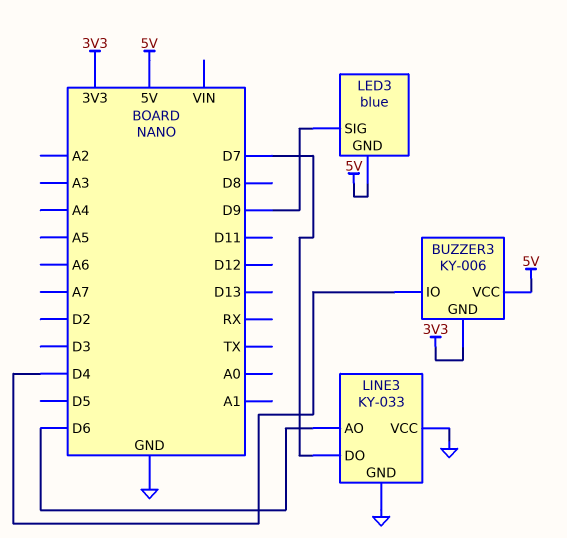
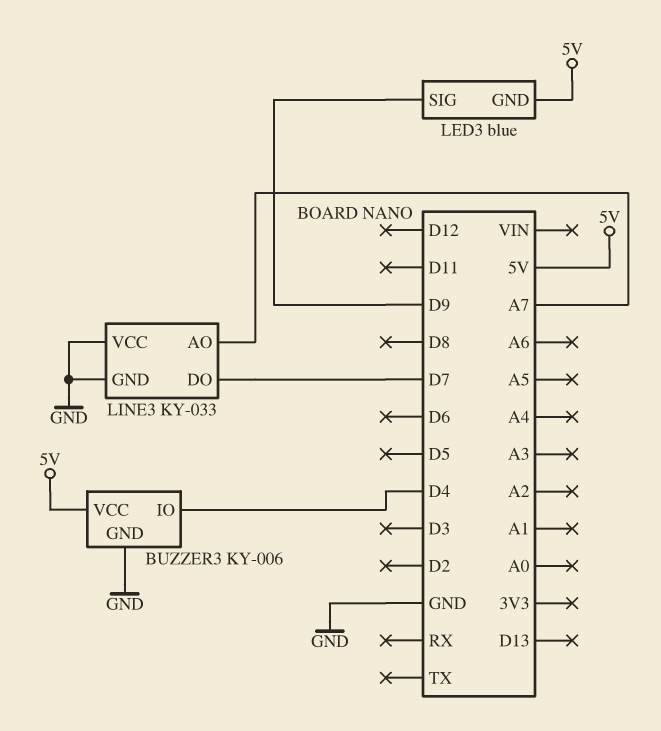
BUZZER3 pin GND: 3V3 -> GND
LINE3 pin AO: D6 -> A7

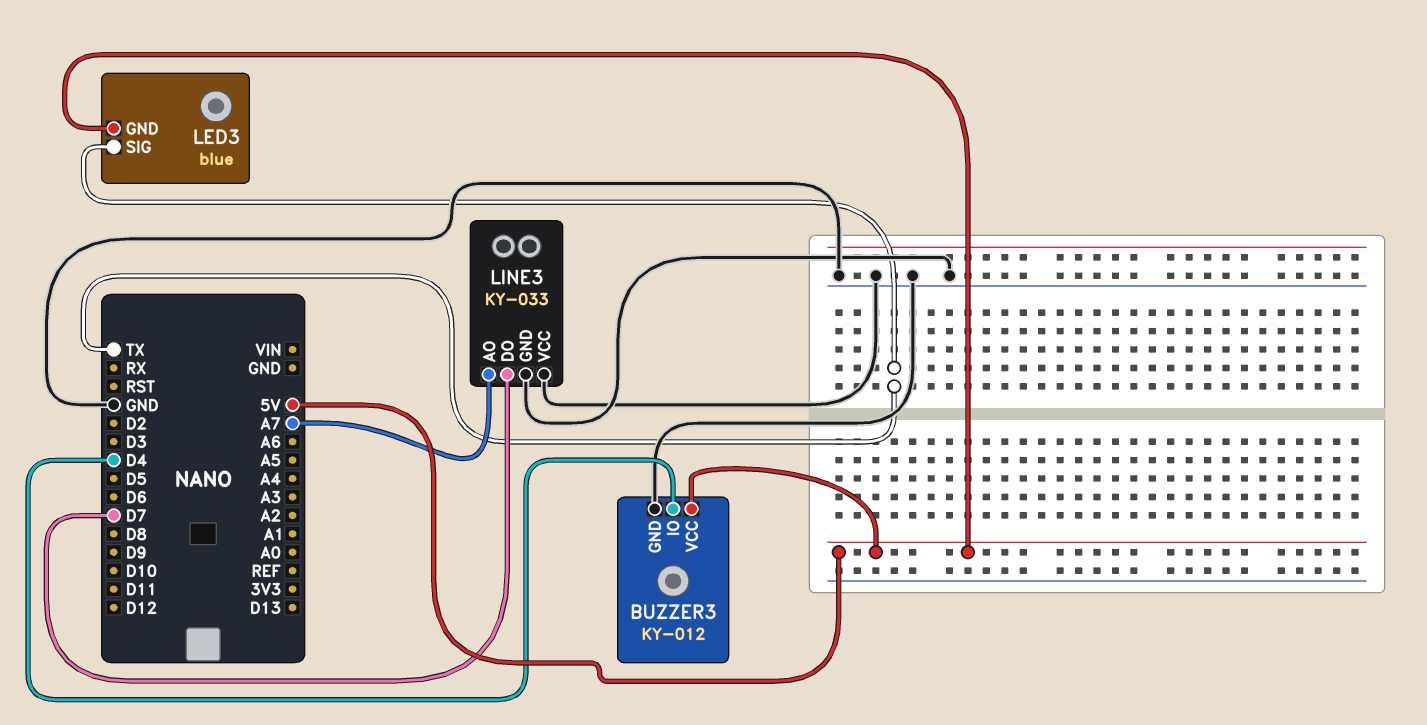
BUZZER3: KY-006 -> KY-012
LED3 pin SIG: D9 -> TX

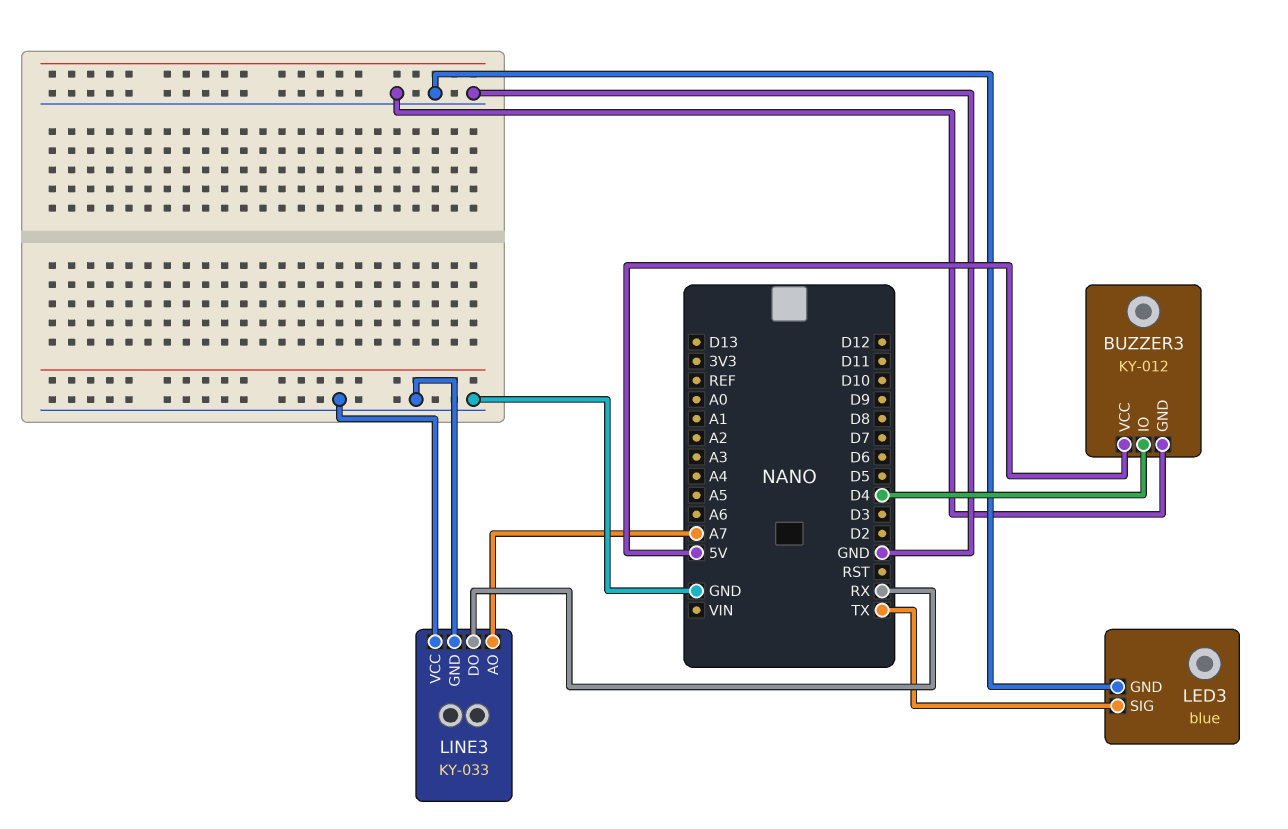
LED3 pin GND: 5V -> GND
LINE3 pin DO: D7 -> RX

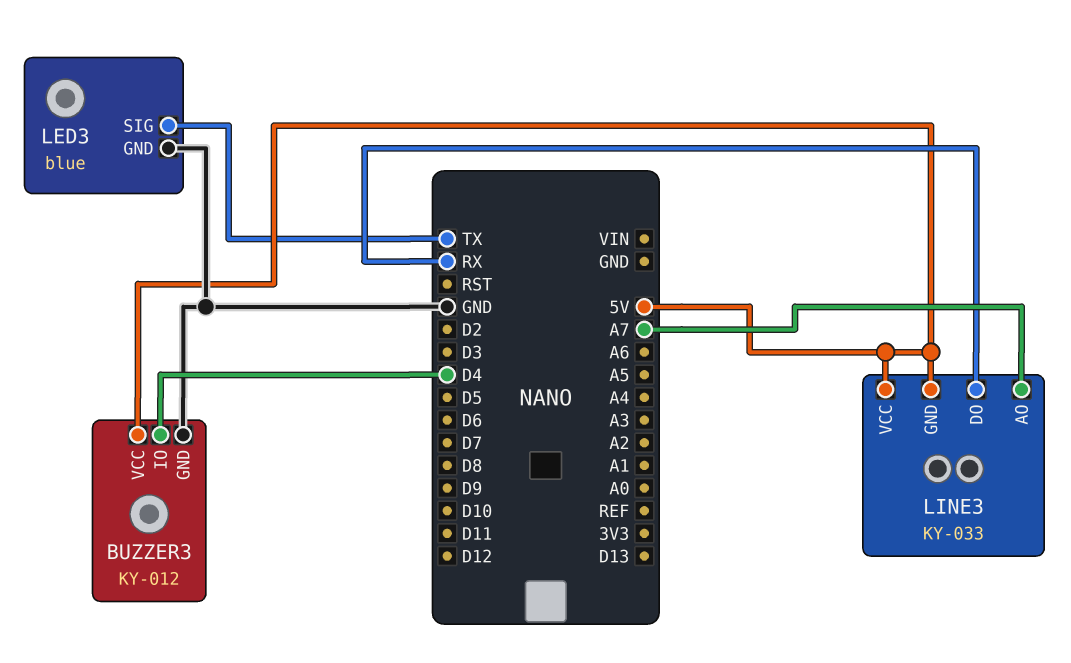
LINE3 pin GND: GND -> 5V
LINE3 pin VCC: GND -> 5V

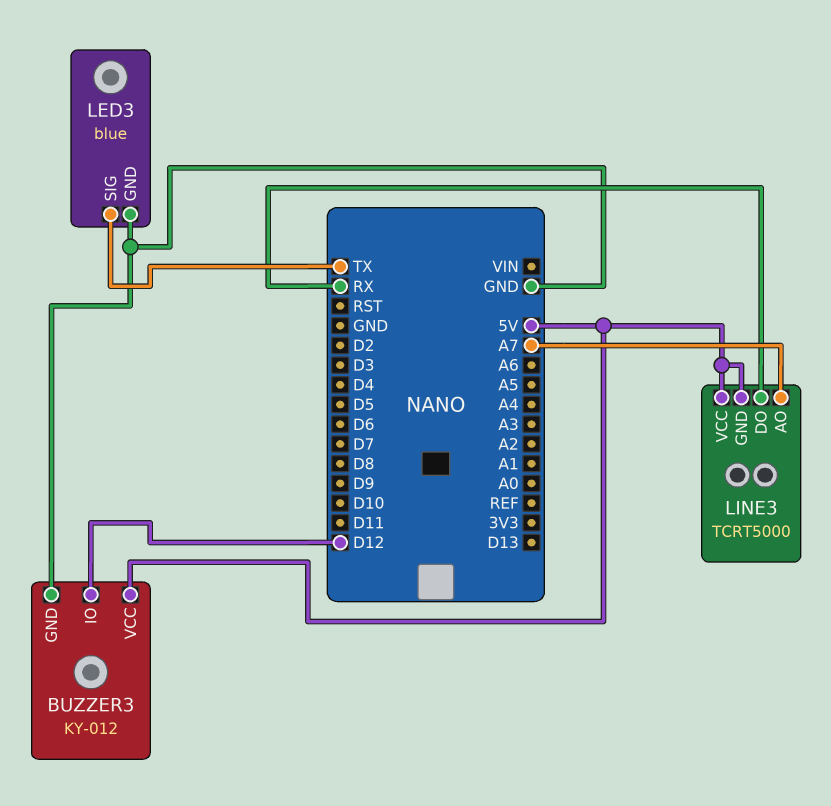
BUZZER3 pin IO: D4 -> D12
LINE3: KY-033 -> TCRT5000

